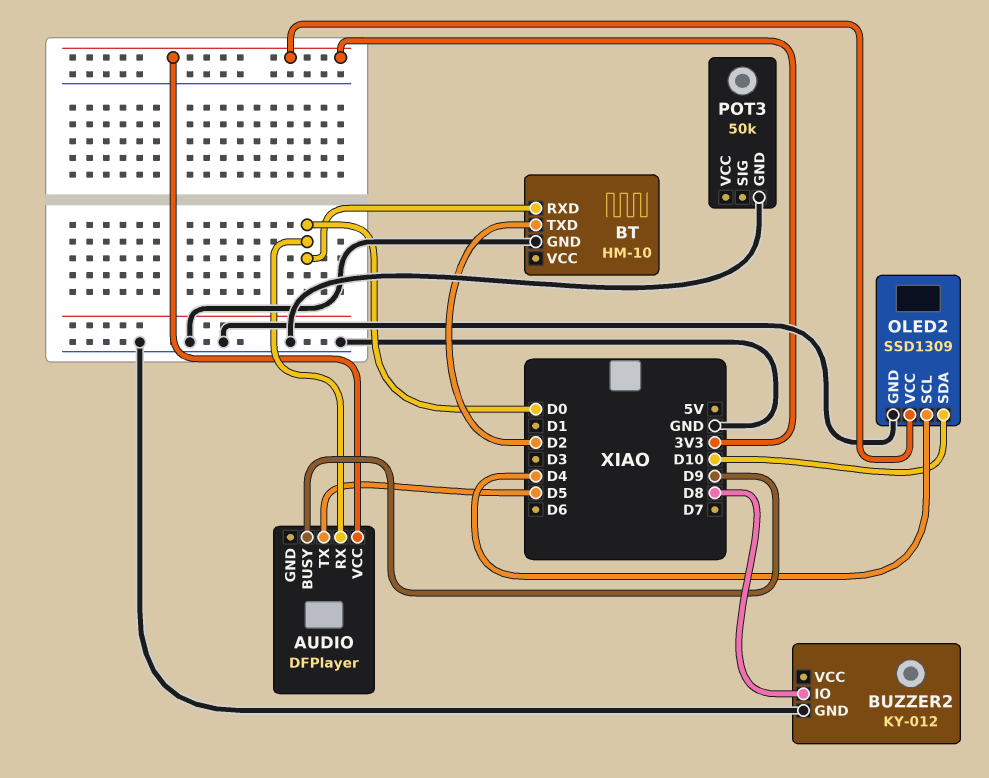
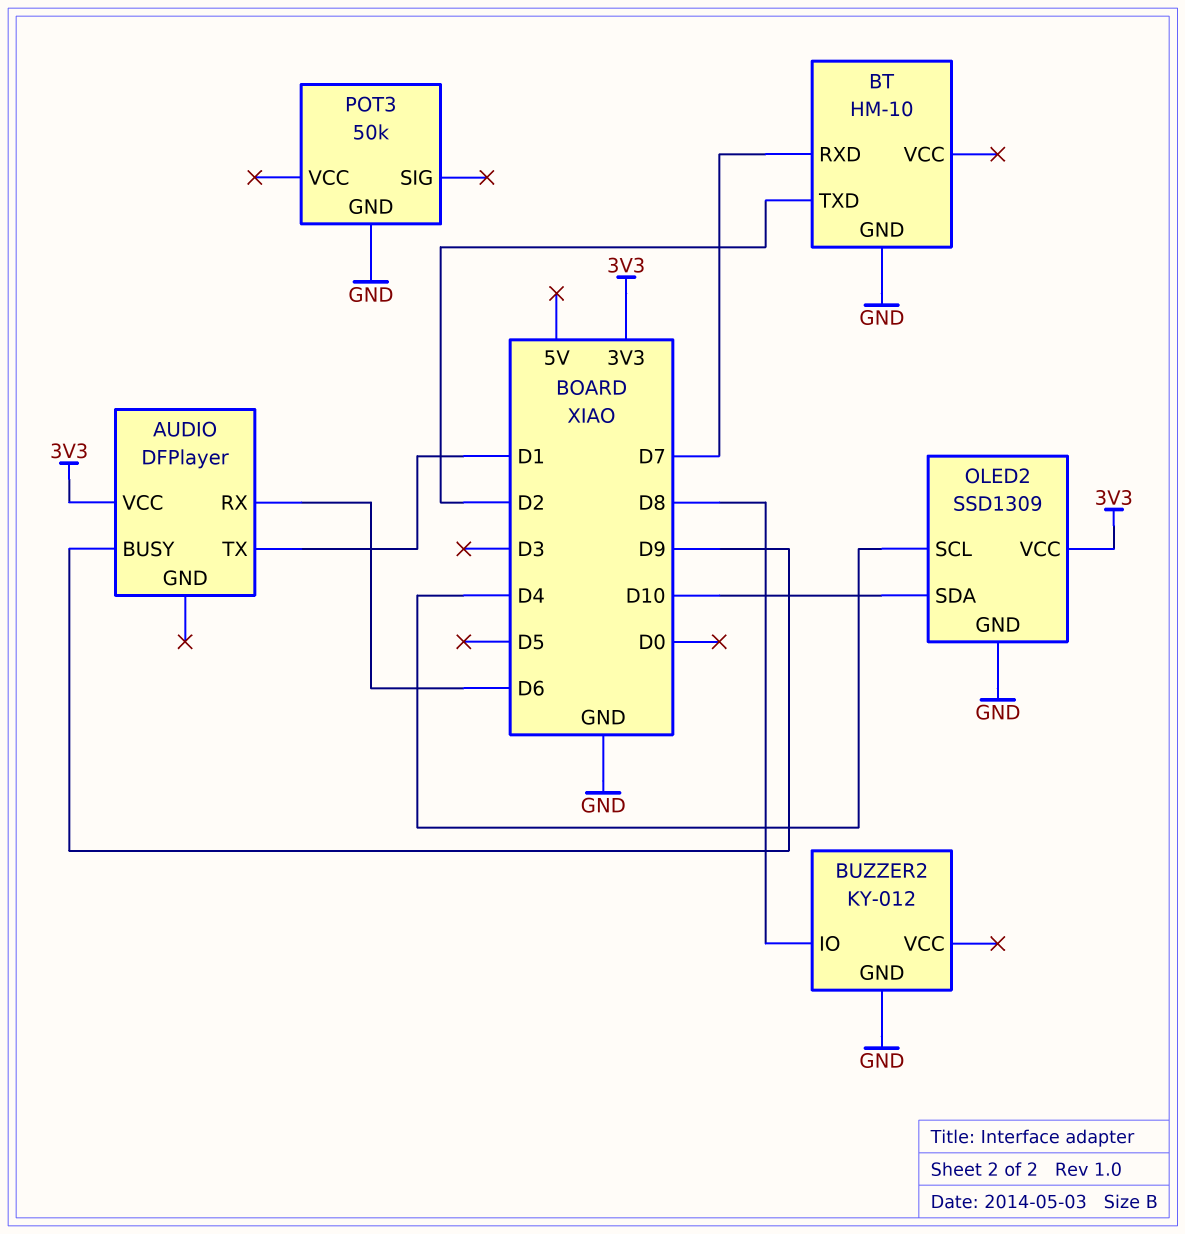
AUDIO pin RX: D0 -> D6
AUDIO pin TX: D5 -> D1
BT pin RXD: D0 -> D7

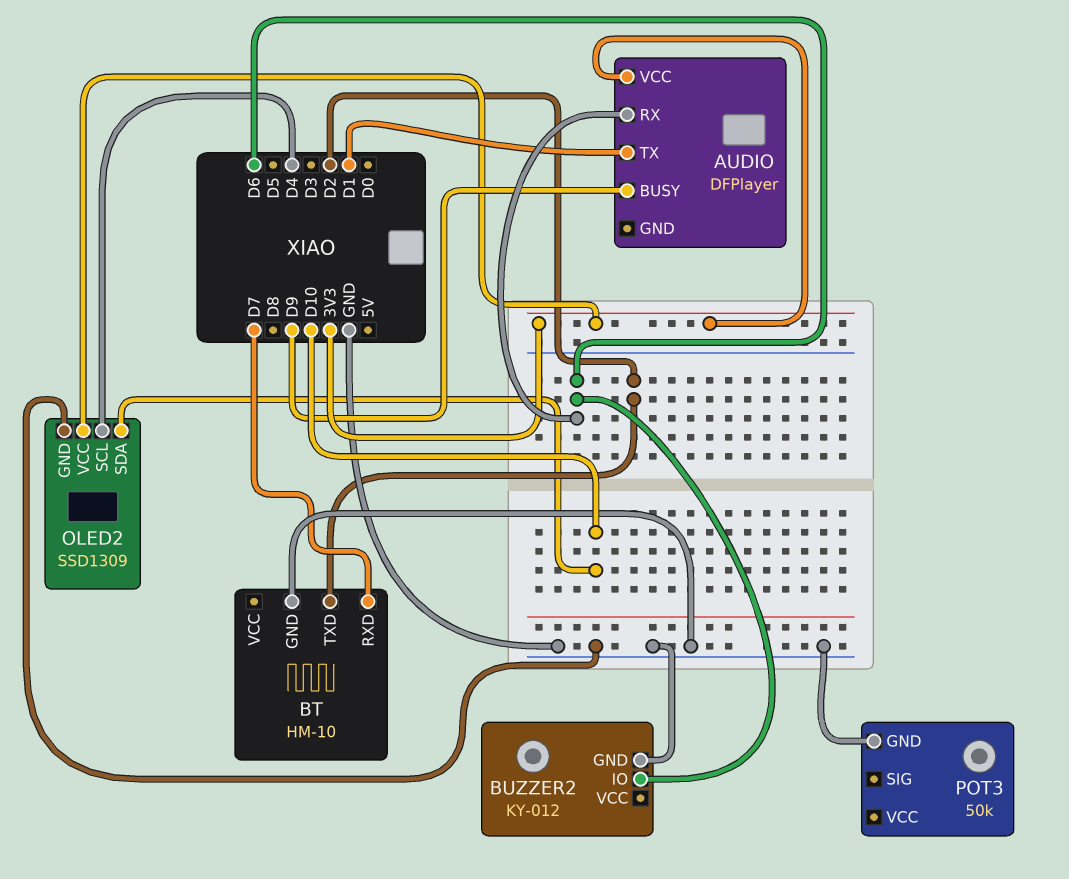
BUZZER2 pin IO: D8 -> D6

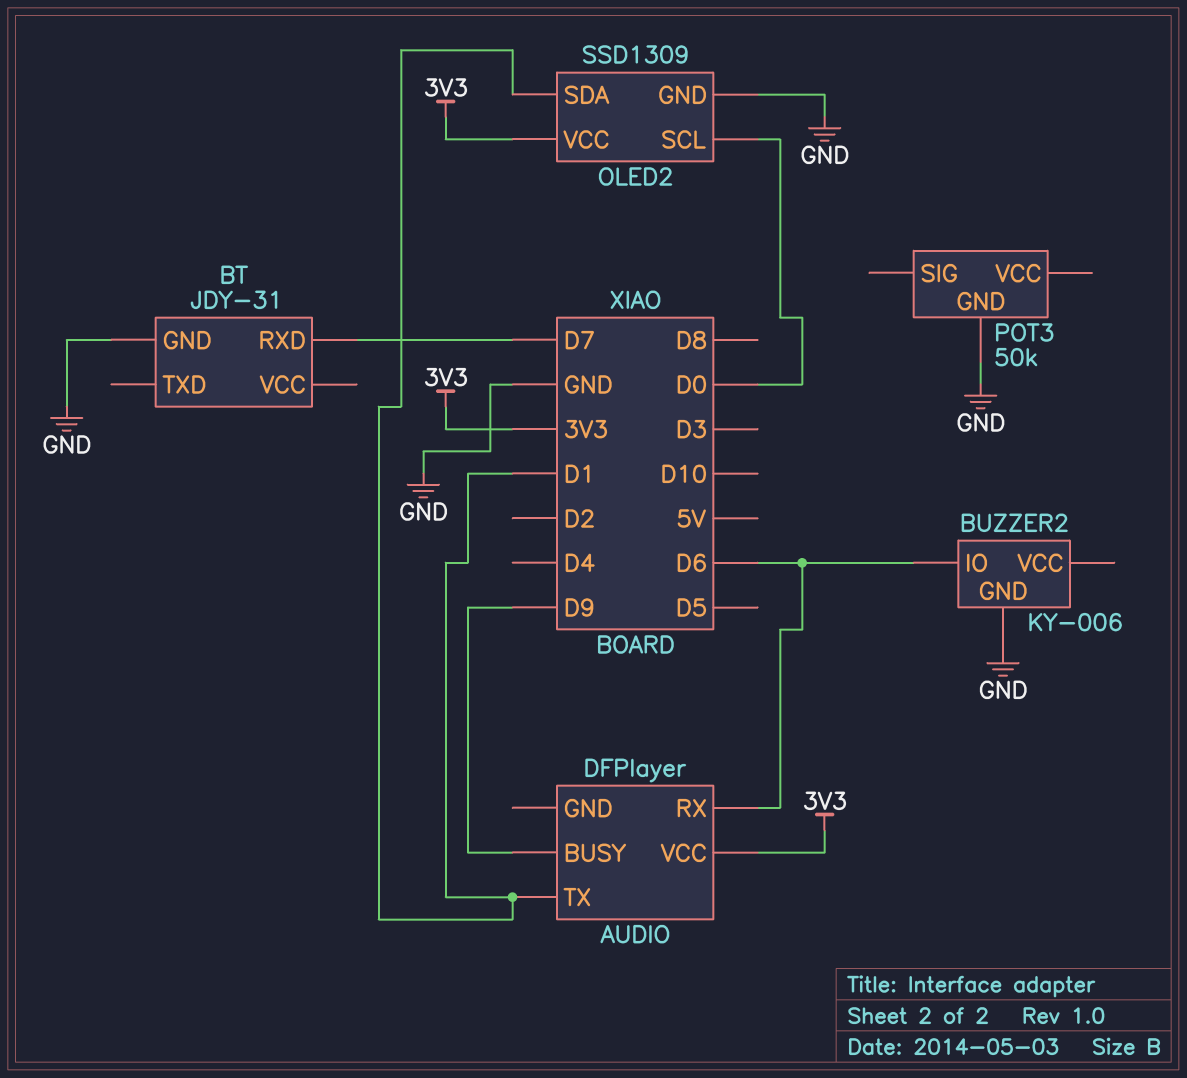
BT: HM-10 -> JDY-31
BT pin TXD: D2 -> none
BUZZER2: KY-012 -> KY-006
OLED2 pin SCL: D4 -> D0
OLED2 pin SDA: D10 -> D1

